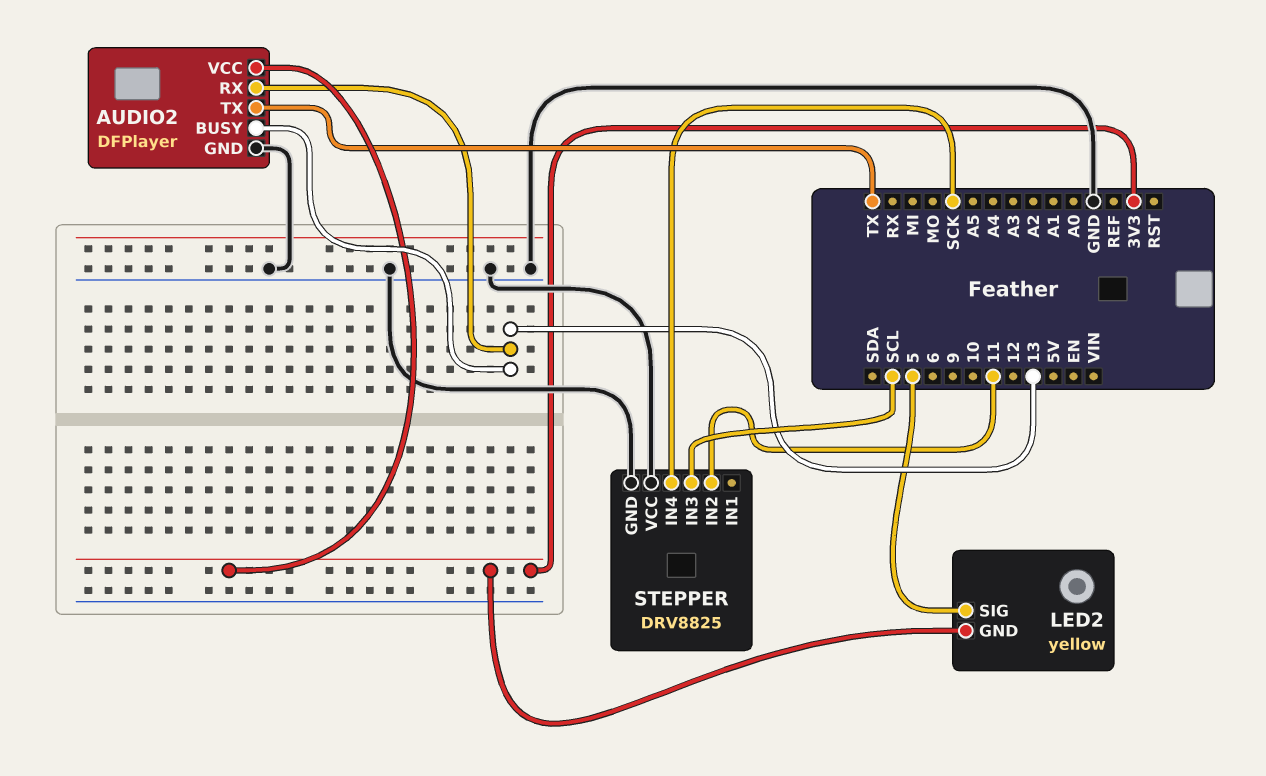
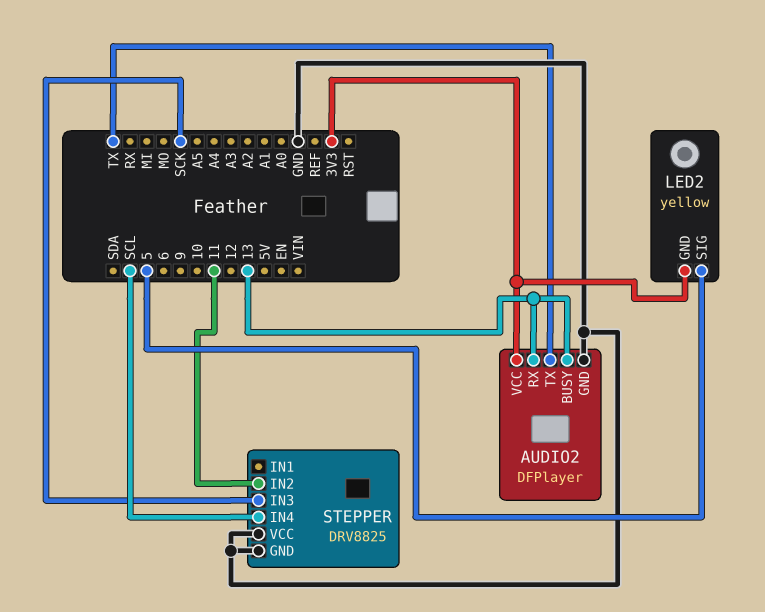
STEPPER pin IN3: SCL -> SCK
STEPPER pin IN4: SCK -> SCL

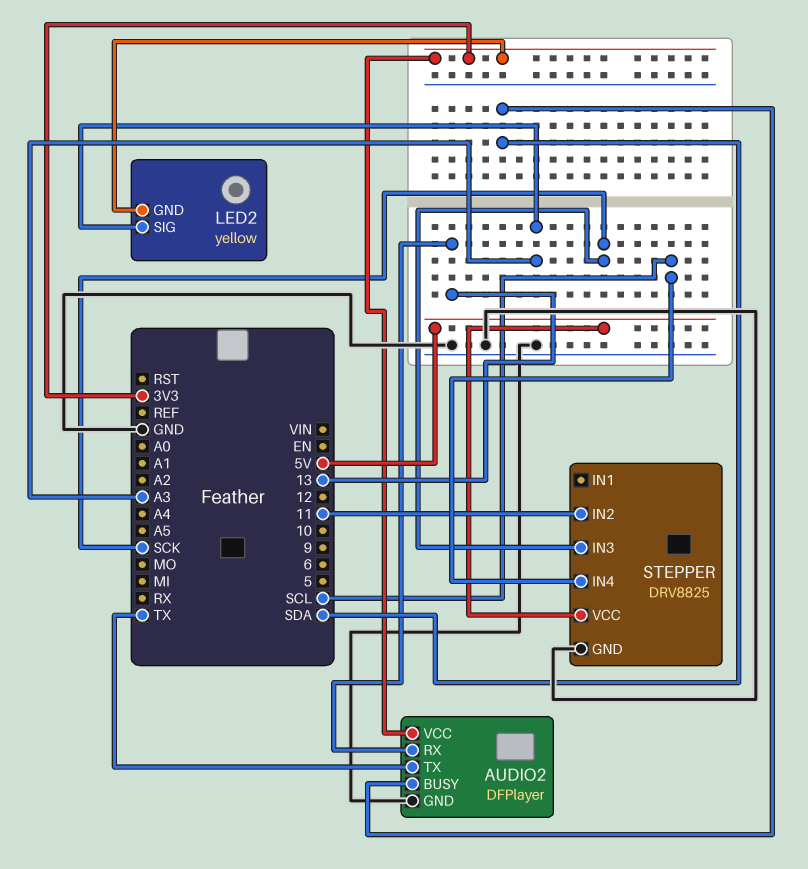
AUDIO2 pin BUSY: 13 -> SDA
LED2 pin SIG: 5 -> A3
STEPPER pin VCC: GND -> 5V

